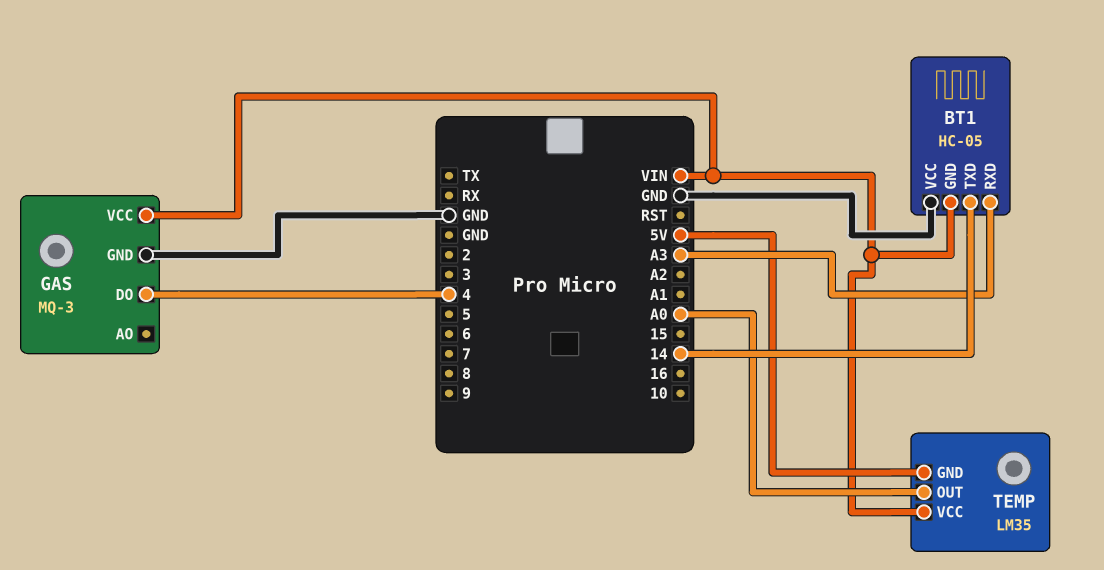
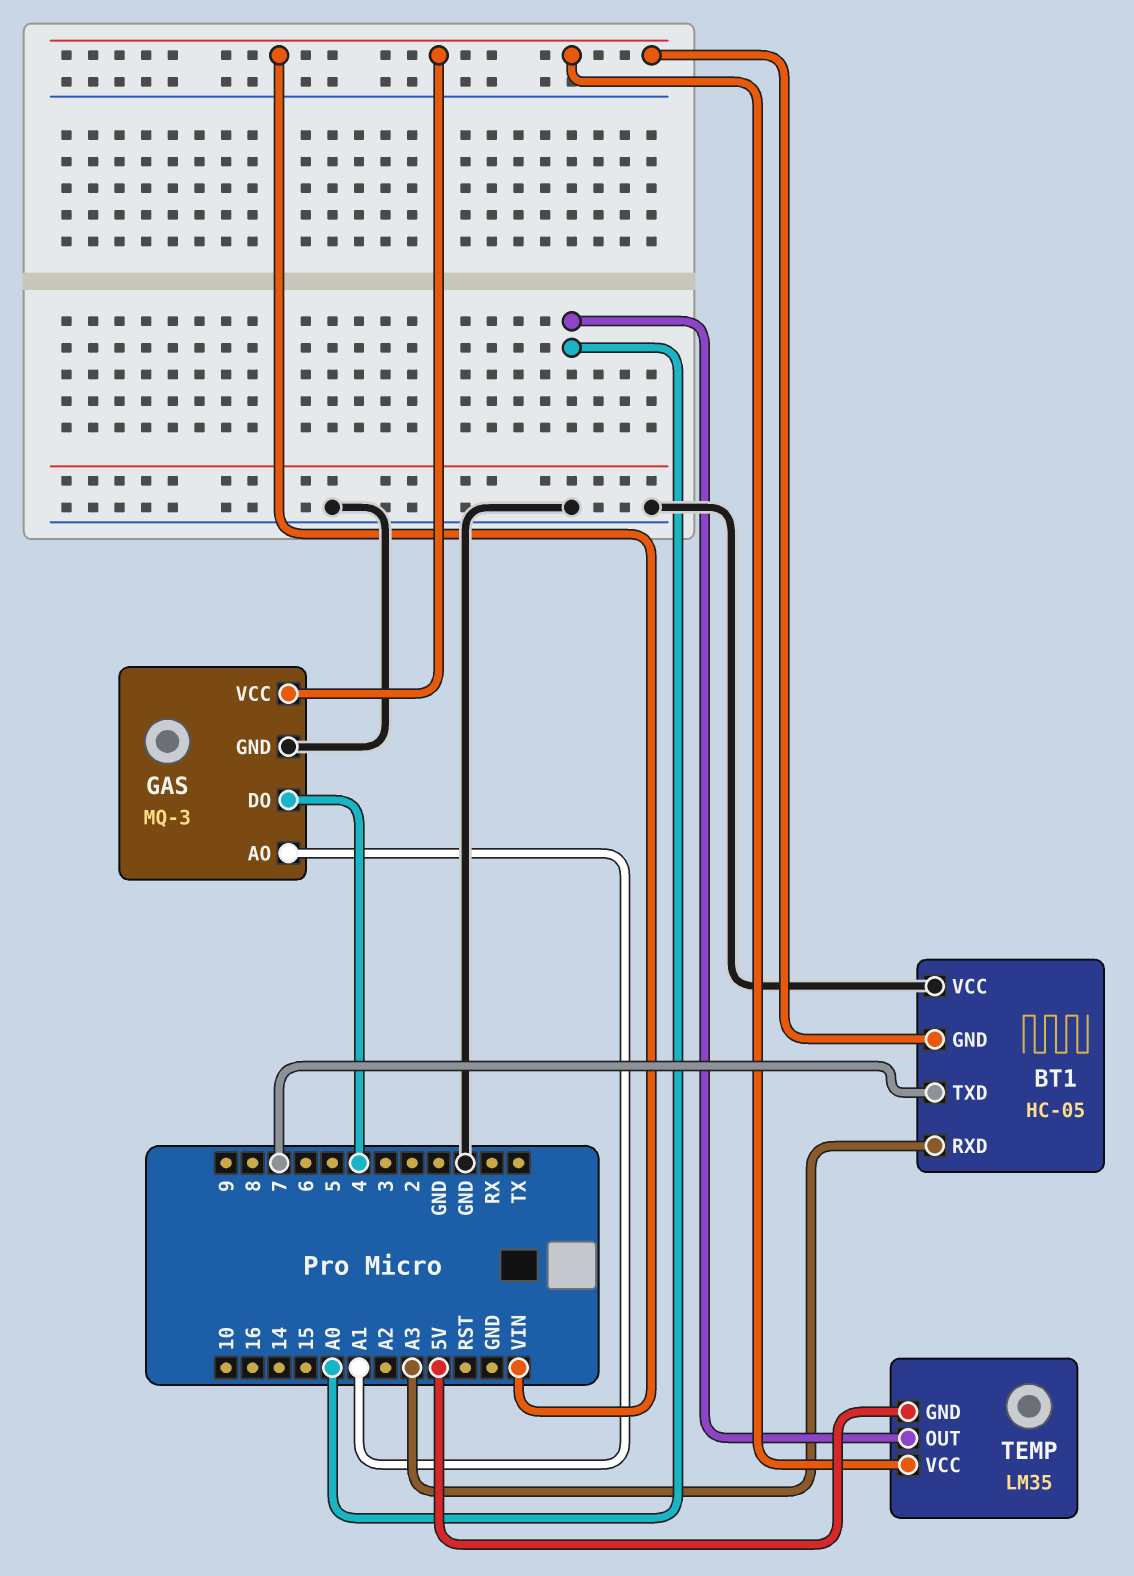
BT1 pin TXD: 14 -> 7
GAS pin AO: none -> A1

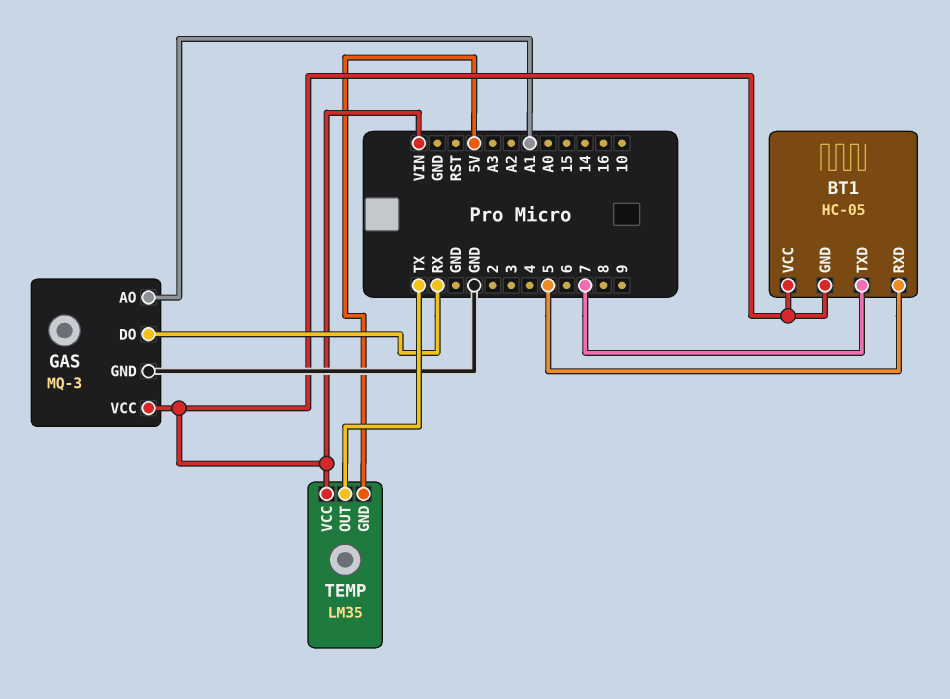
BT1 pin RXD: A3 -> 5
BT1 pin VCC: GND -> VIN
GAS pin DO: 4 -> RX
TEMP pin OUT: A0 -> TX

